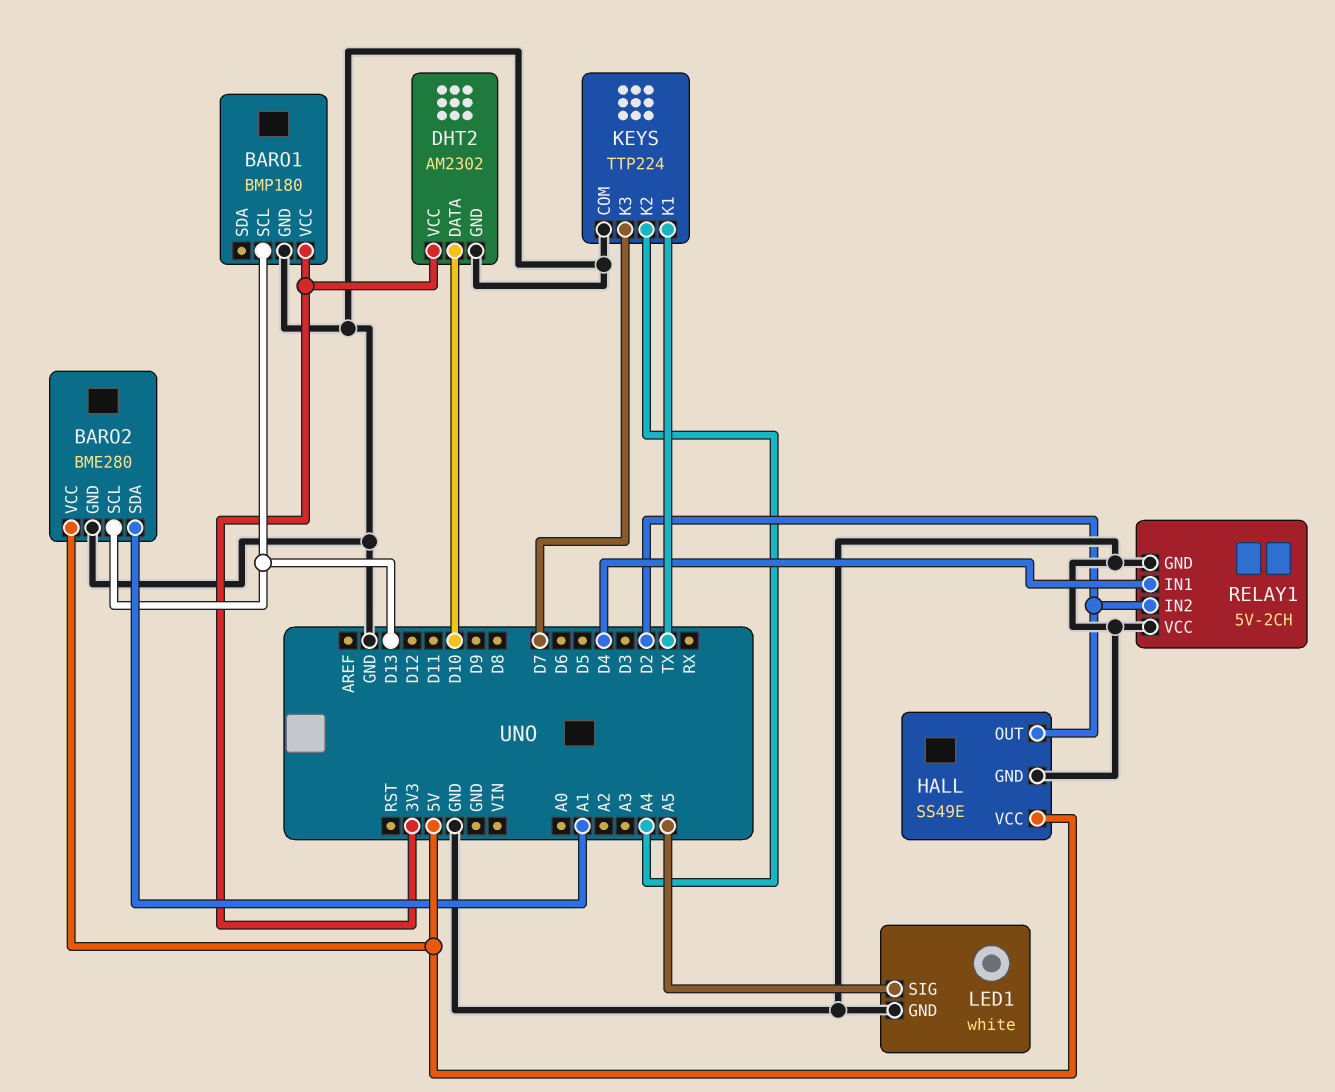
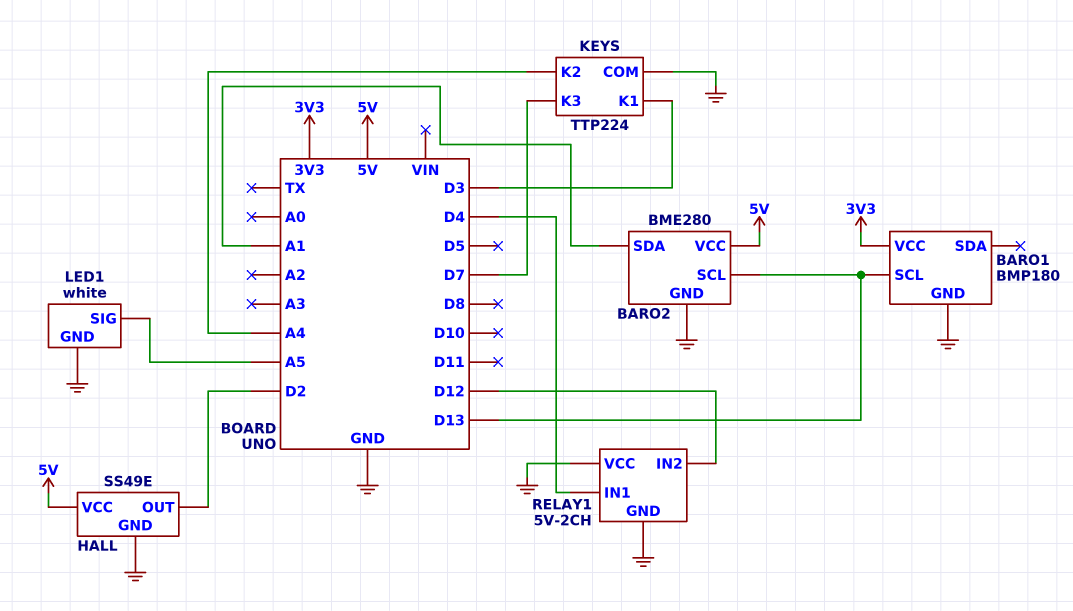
DHT2: AM2302 -> none
DHT2 pin DATA: D10 -> none
DHT2 pin GND: GND -> none
DHT2 pin VCC: 3V3 -> none
KEYS pin K1: TX -> D3
RELAY1 pin IN2: D2 -> D12

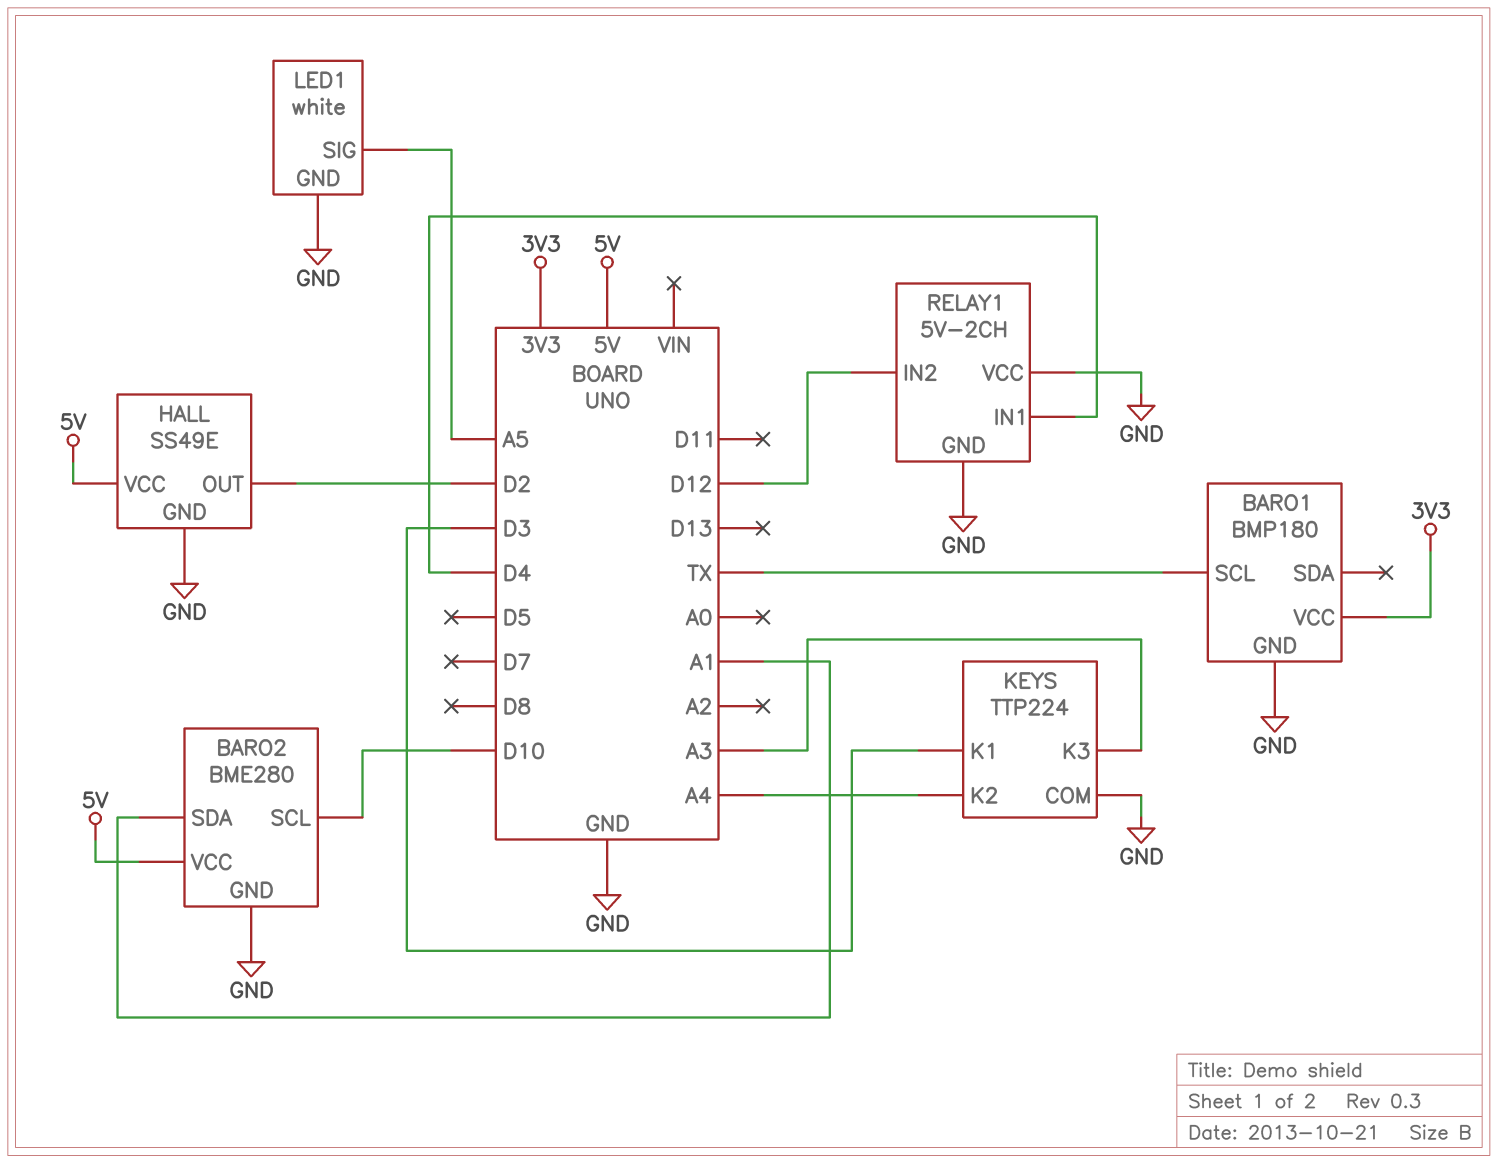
BARO1 pin SCL: D13 -> TX
BARO2 pin SCL: D13 -> D10
KEYS pin K3: D7 -> A3

